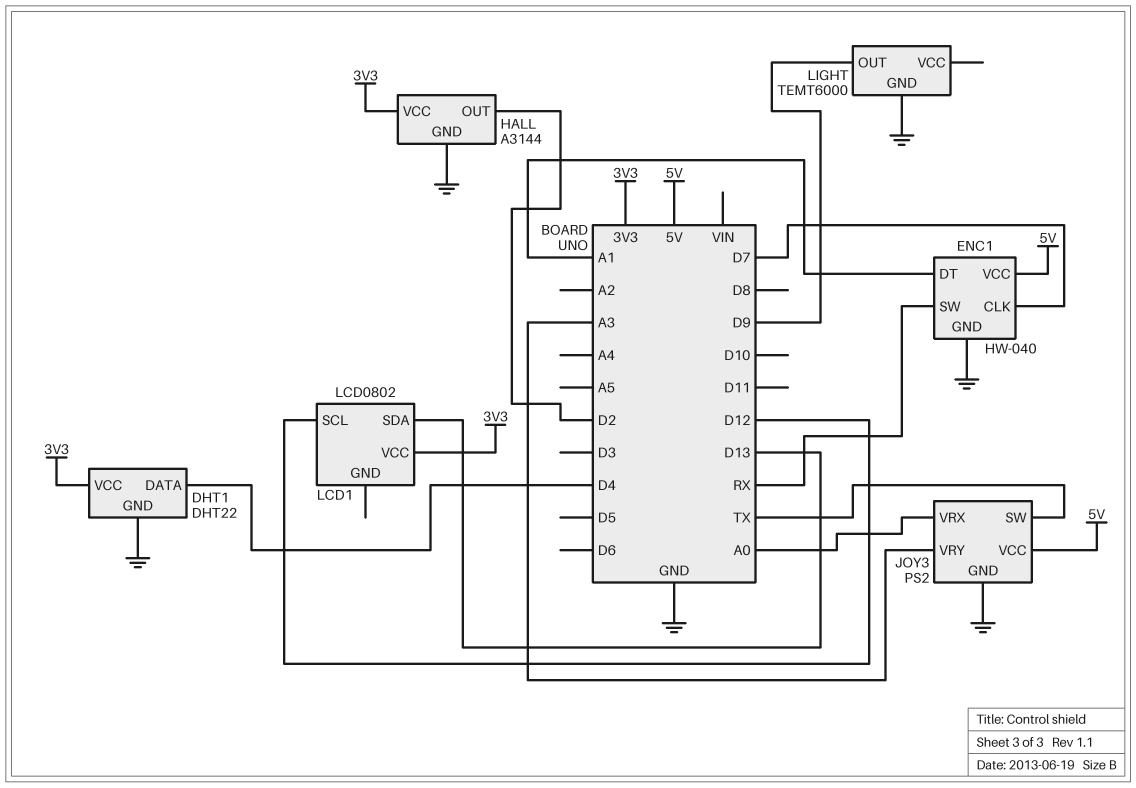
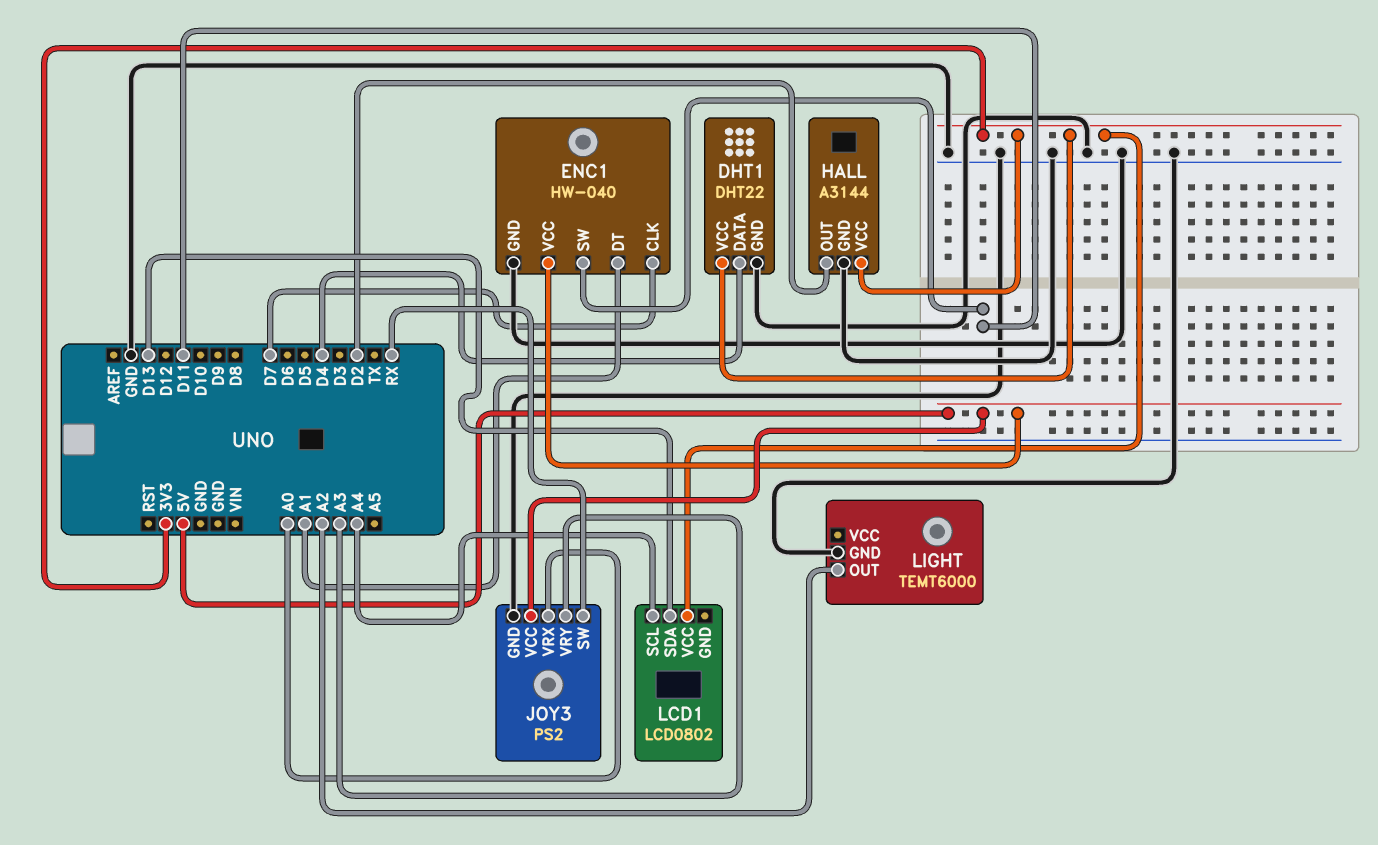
ENC1 pin SW: RX -> D11
JOY3 pin SW: TX -> RX
LCD1 pin SCL: D12 -> A4
LIGHT pin OUT: D9 -> A2

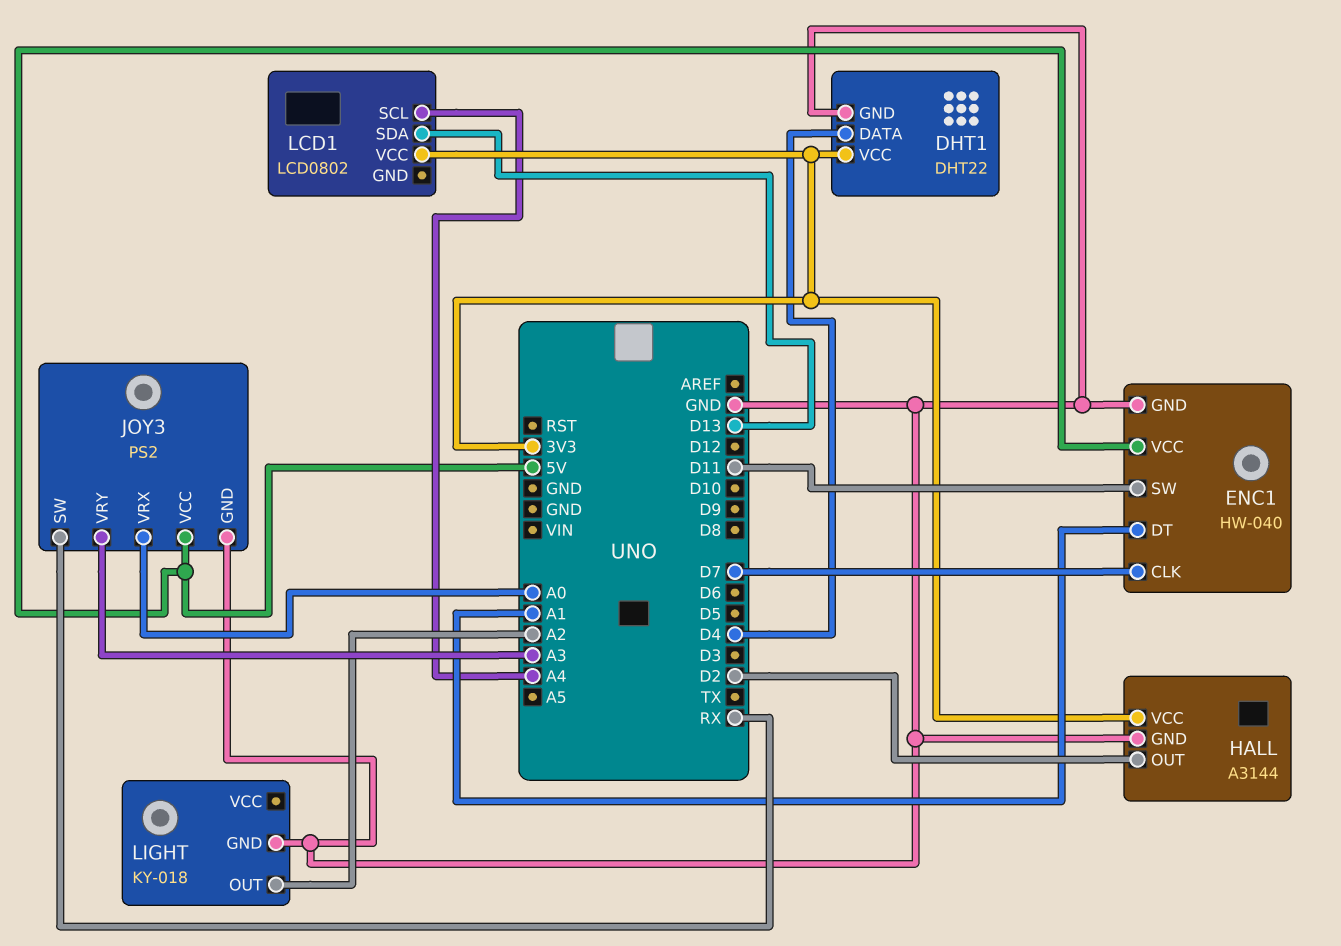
LIGHT: TEMT6000 -> KY-018

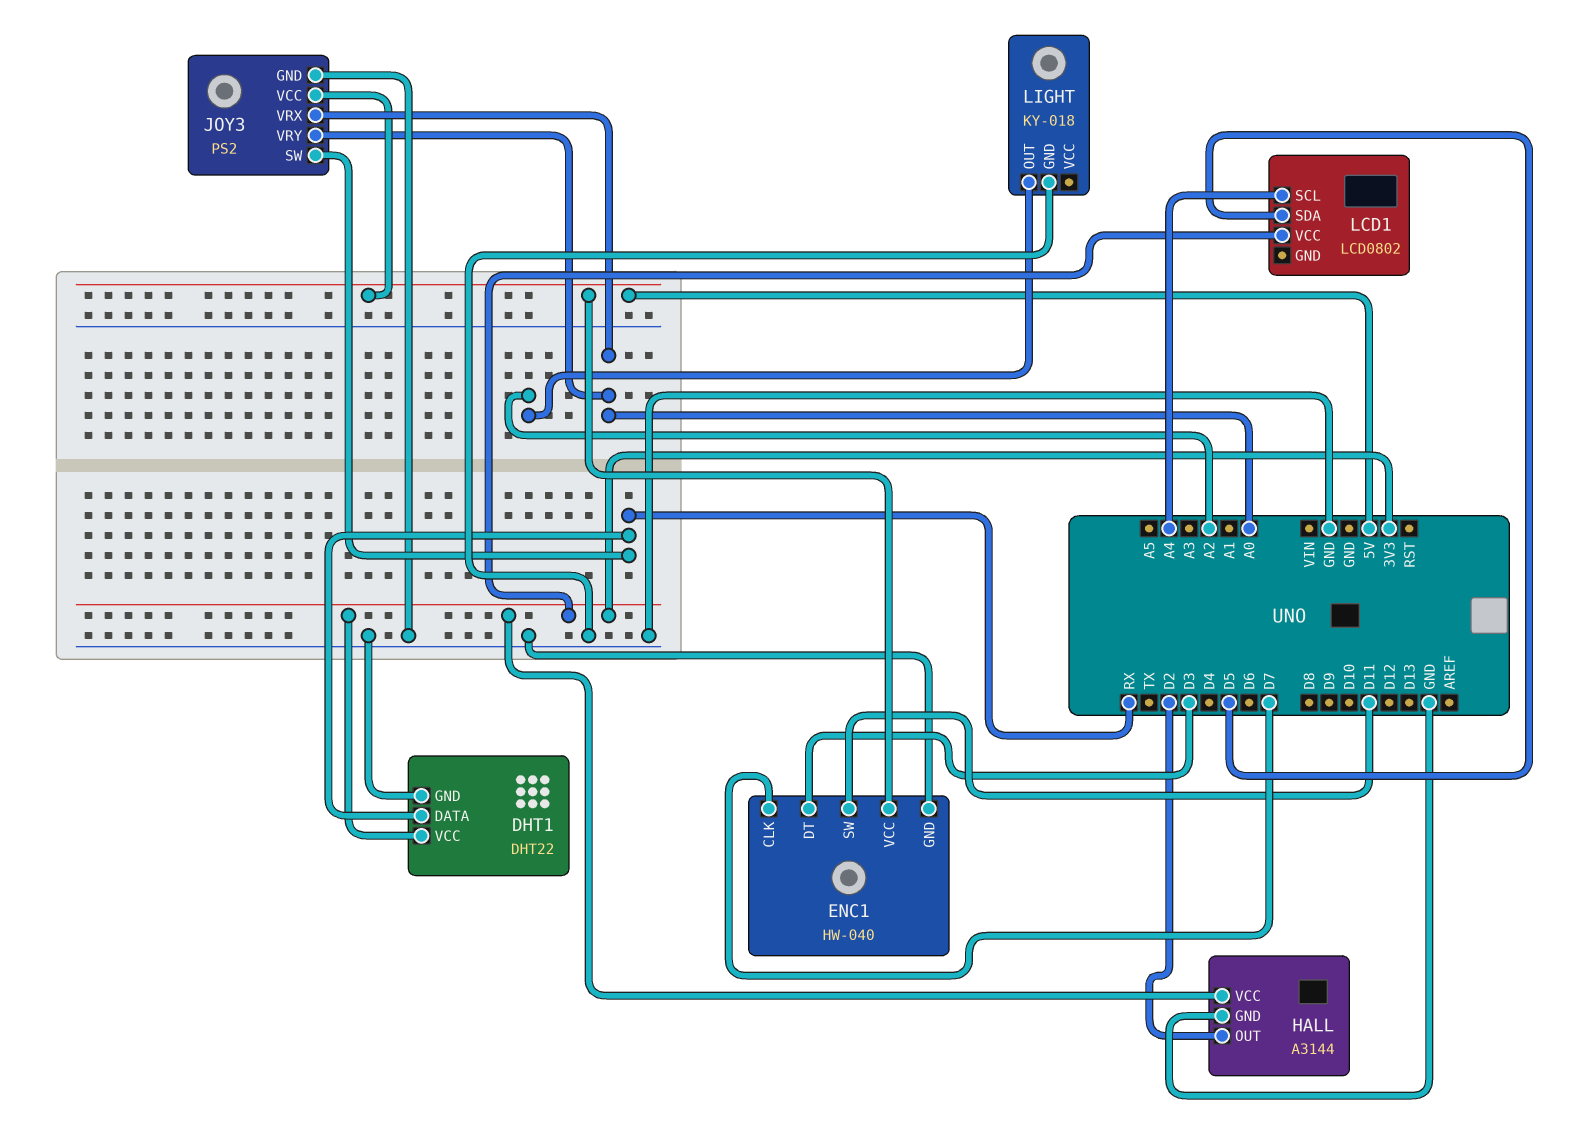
DHT1 pin DATA: D4 -> RX
ENC1 pin DT: A1 -> D3
JOY3 pin VRY: A3 -> A0
LCD1 pin SDA: D13 -> D5

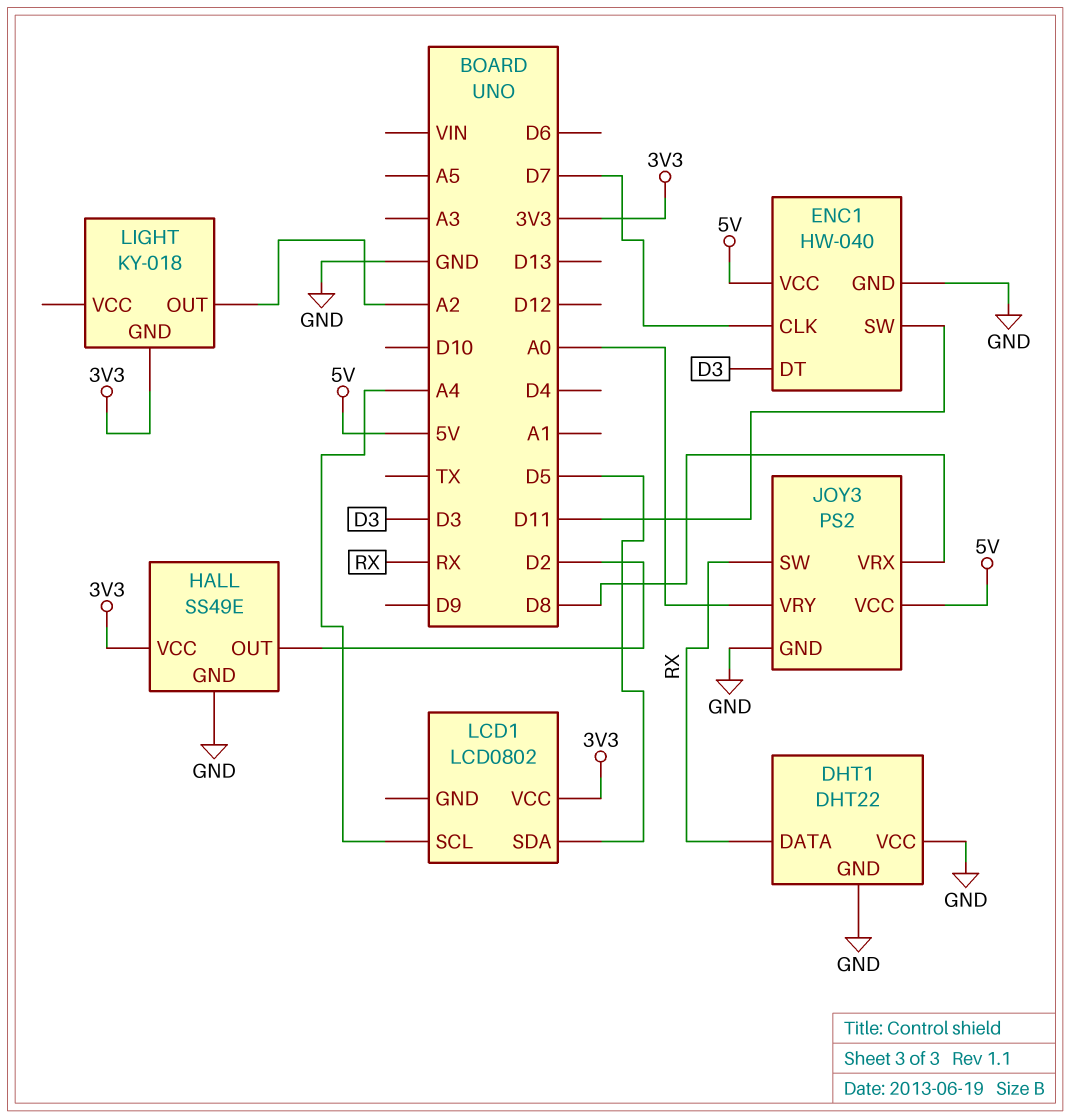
DHT1 pin VCC: 3V3 -> GND
HALL: A3144 -> SS49E
JOY3 pin VRX: A0 -> D8
LIGHT pin GND: GND -> 3V3

